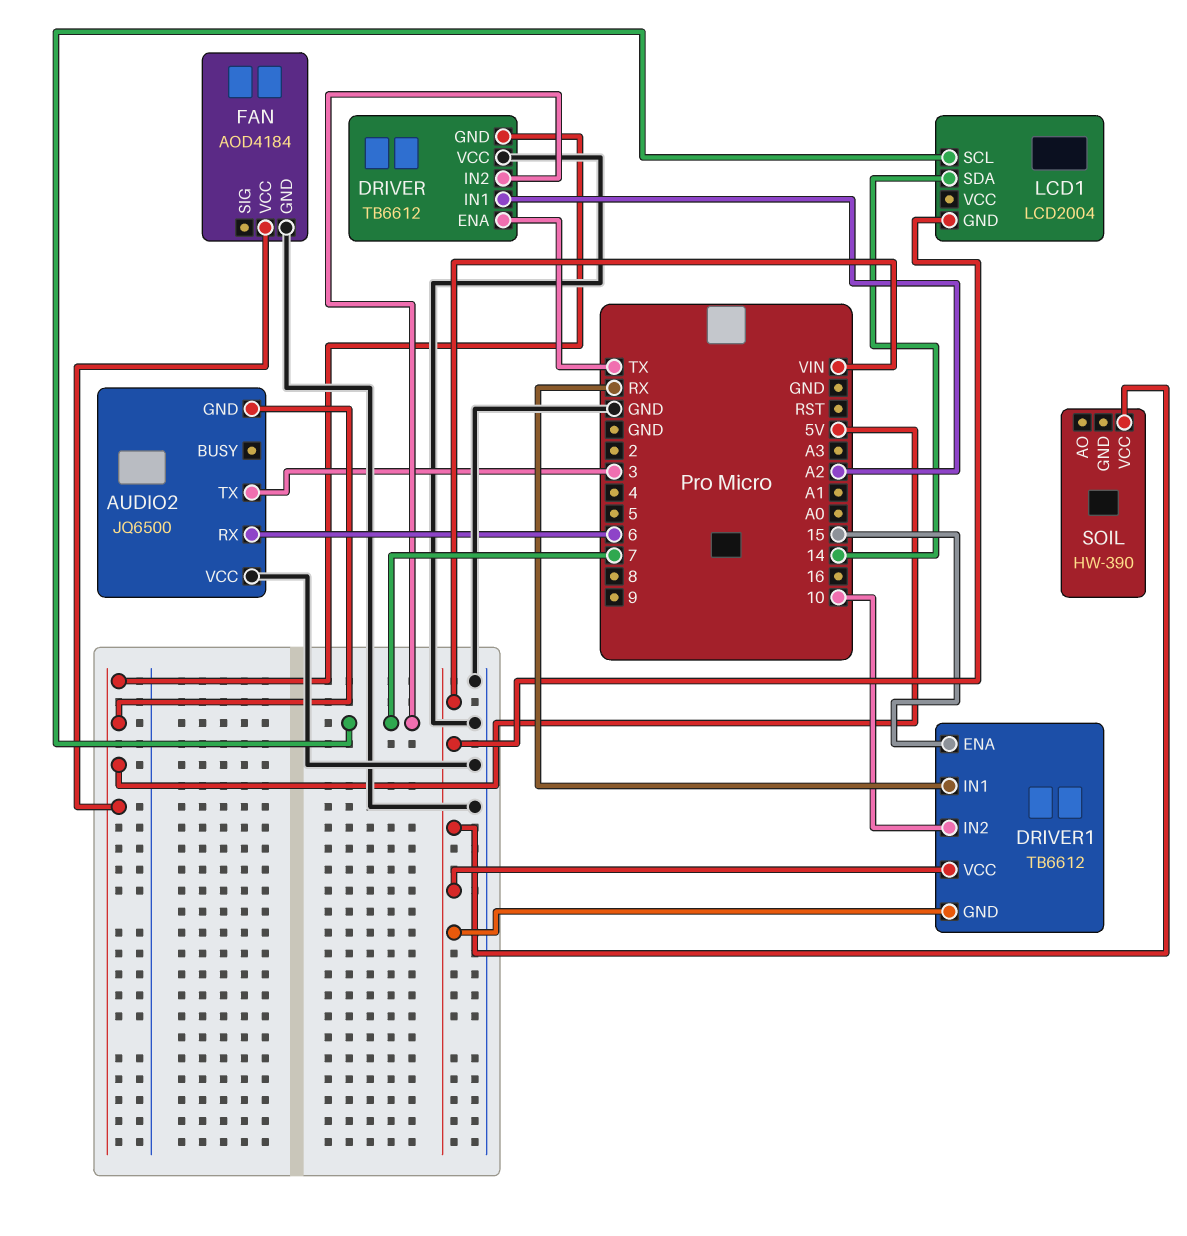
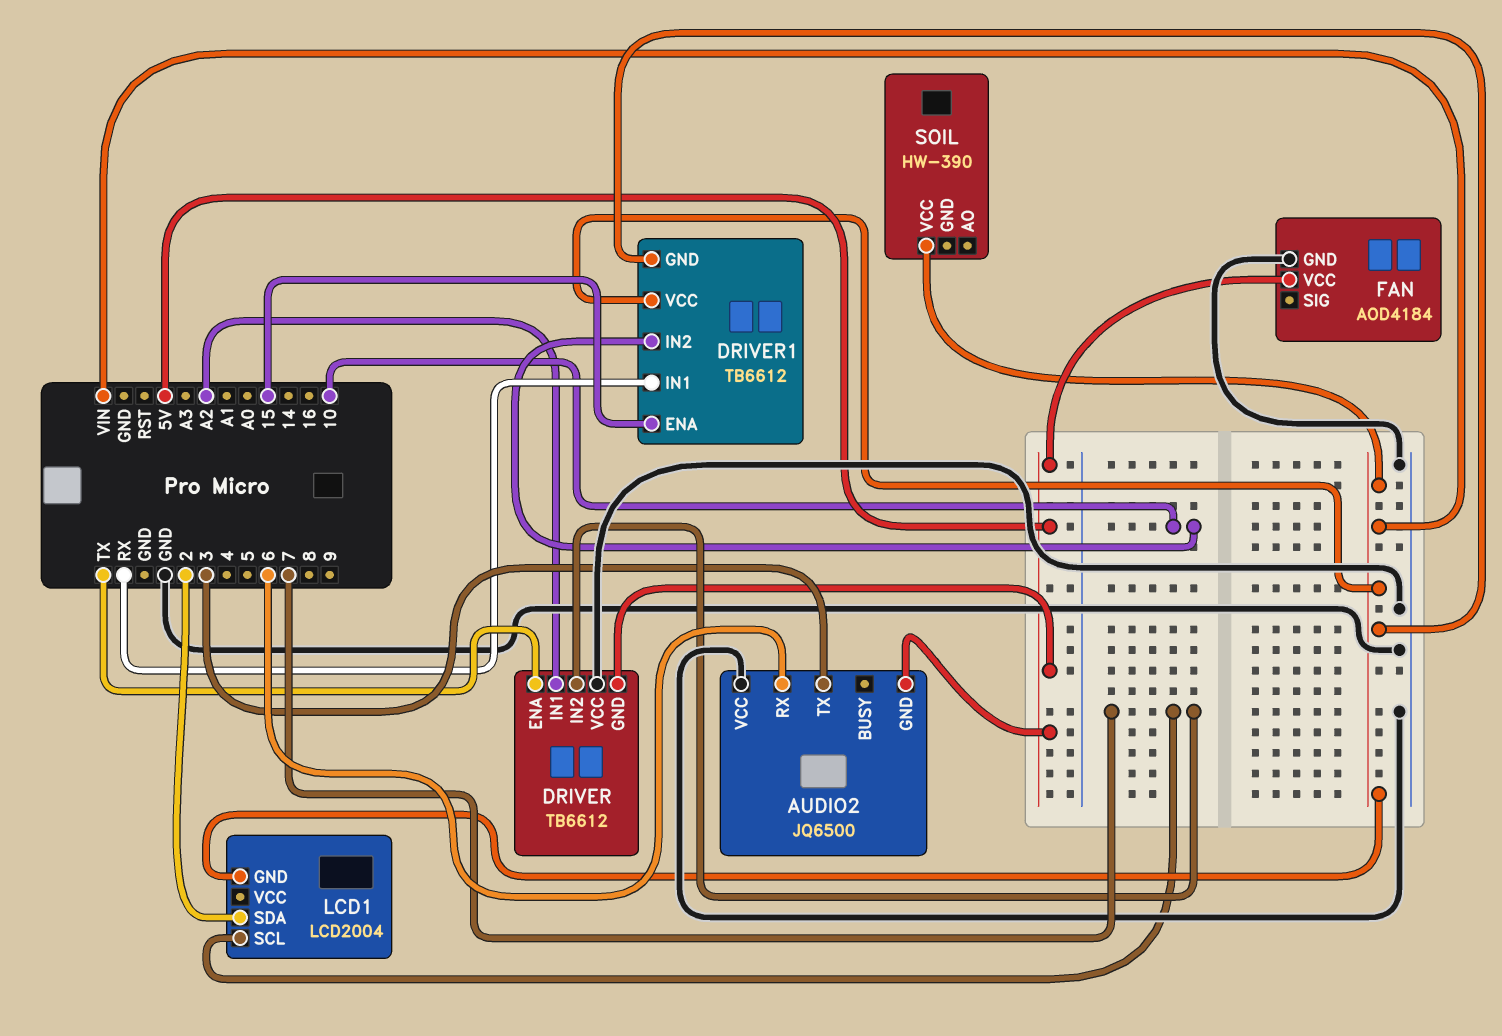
LCD1 pin SDA: 14 -> 2

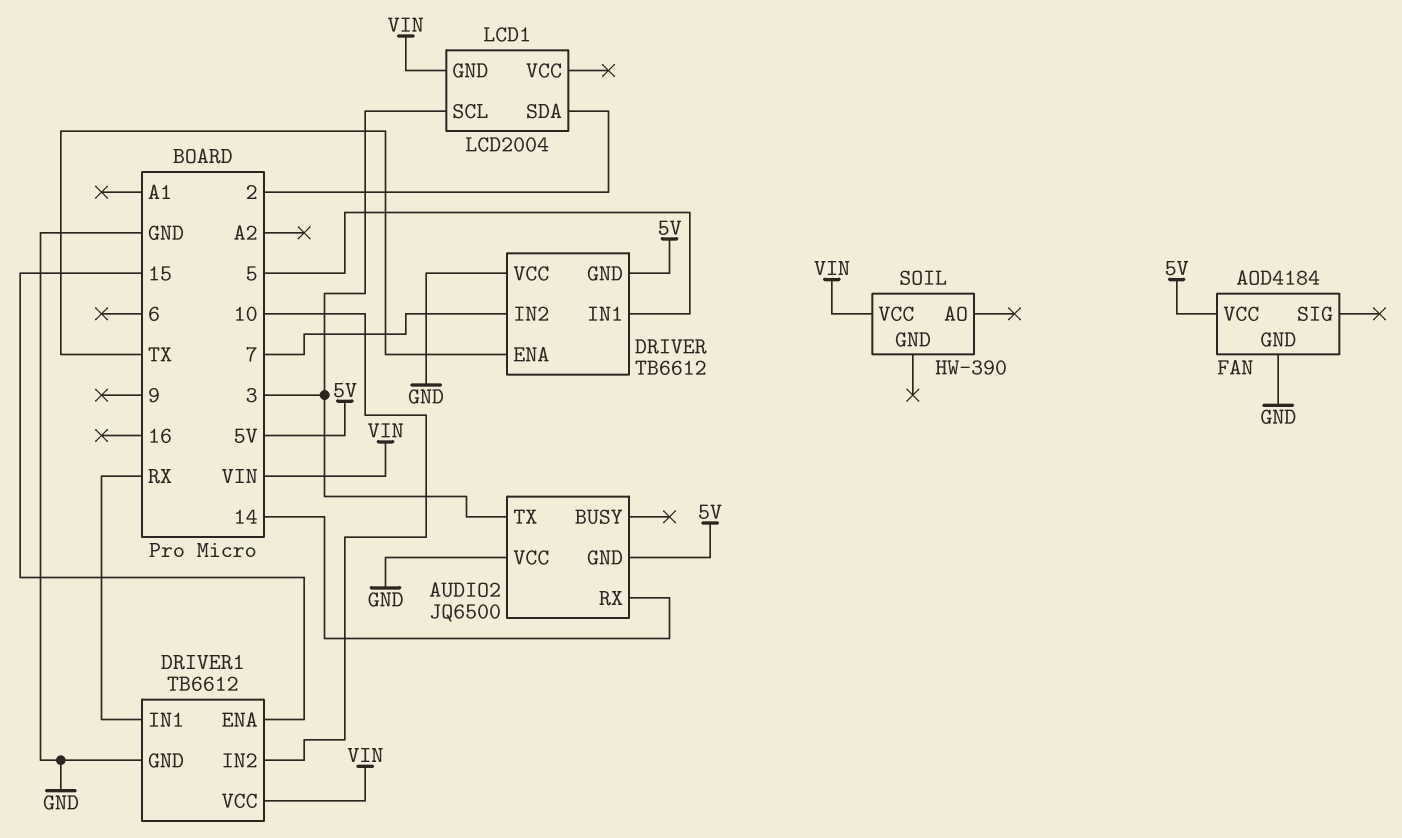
AUDIO2 pin RX: 6 -> 14
DRIVER pin IN1: A2 -> 5
DRIVER1 pin GND: VIN -> GND
LCD1 pin SCL: 7 -> 3

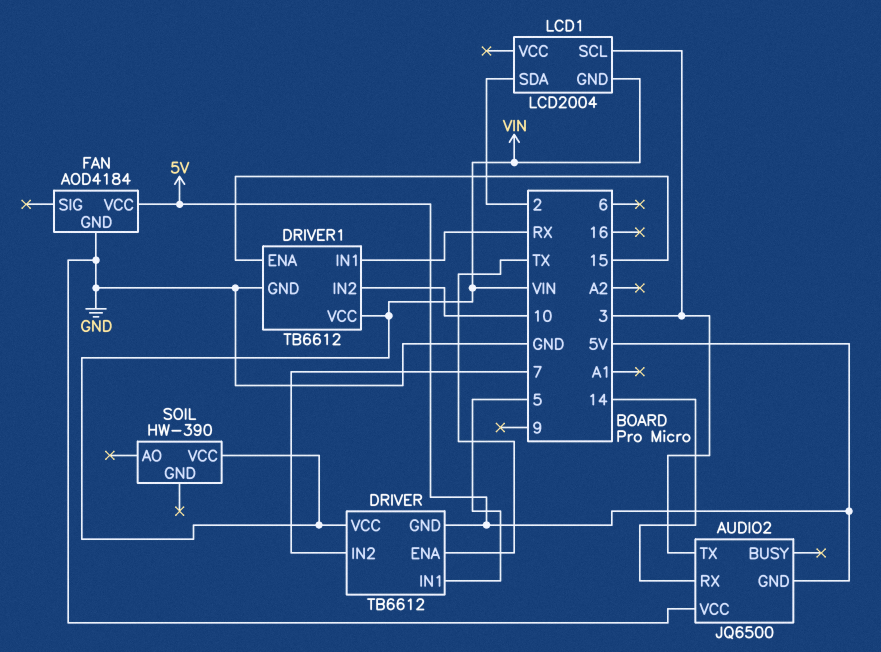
DRIVER pin VCC: GND -> VIN

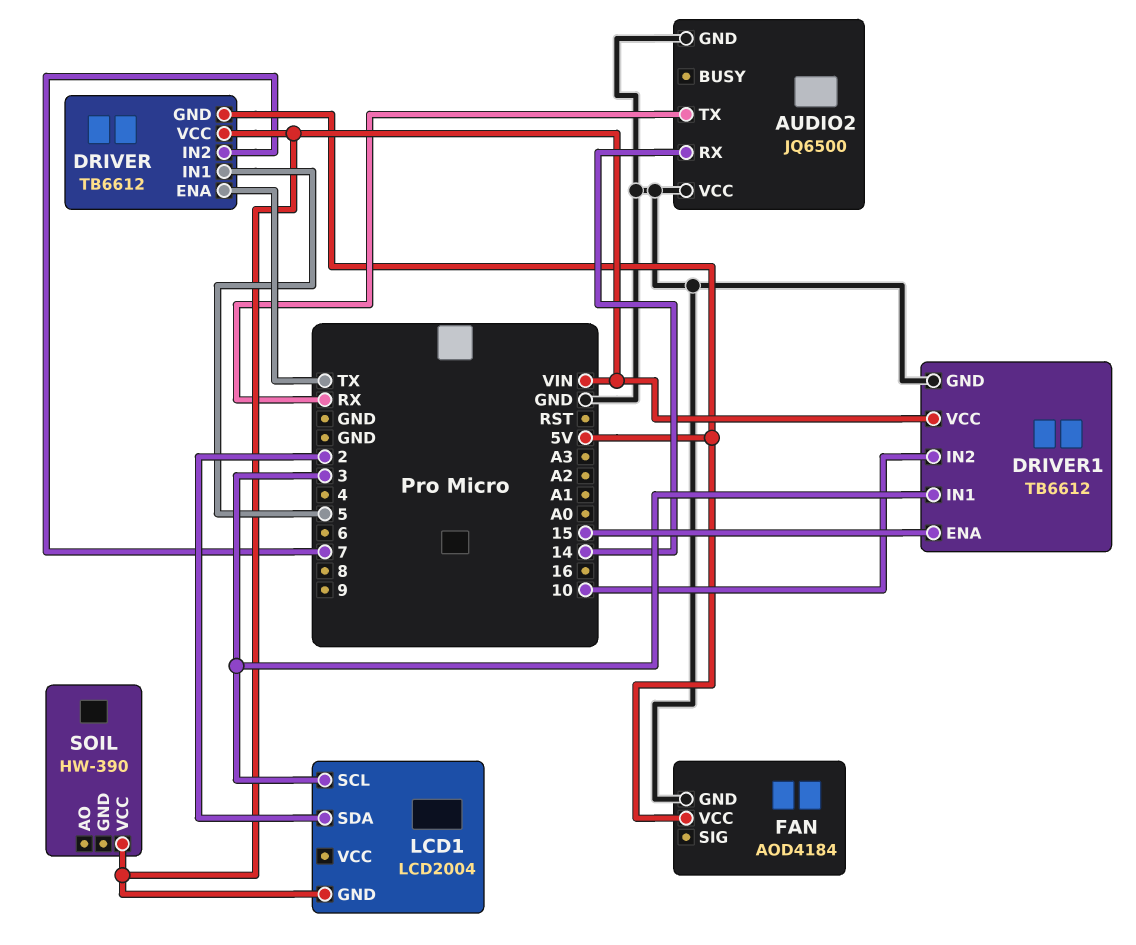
AUDIO2 pin GND: 5V -> GND
AUDIO2 pin TX: 3 -> RX
DRIVER1 pin IN1: RX -> 3

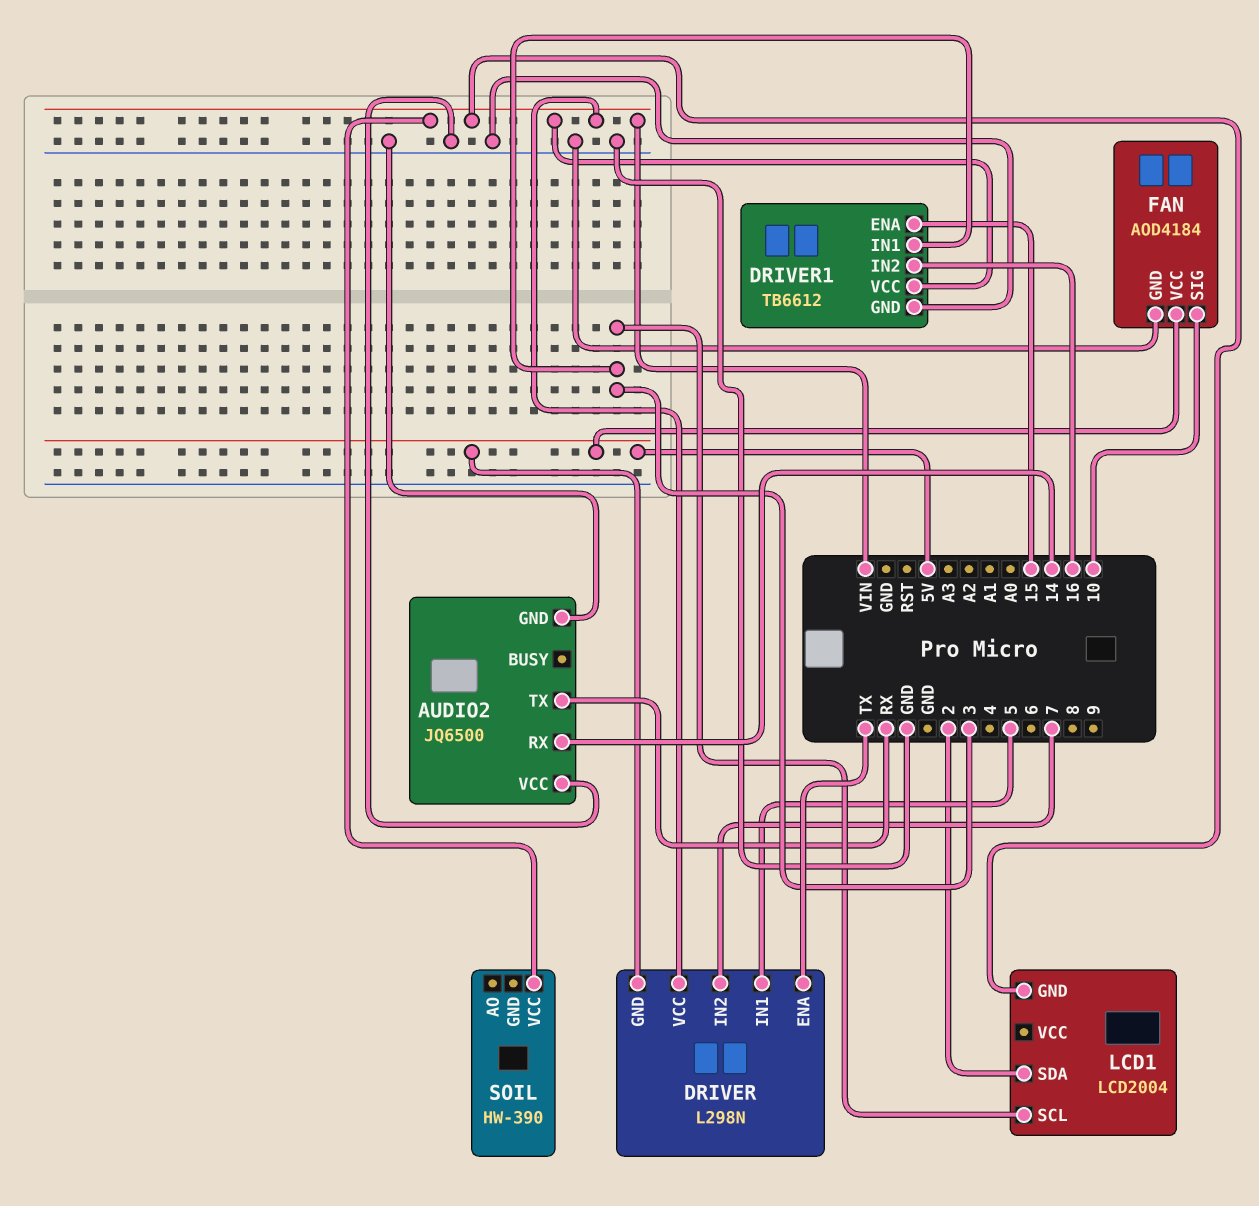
DRIVER: TB6612 -> L298N
DRIVER1 pin IN2: 10 -> 16
FAN pin SIG: none -> 10

